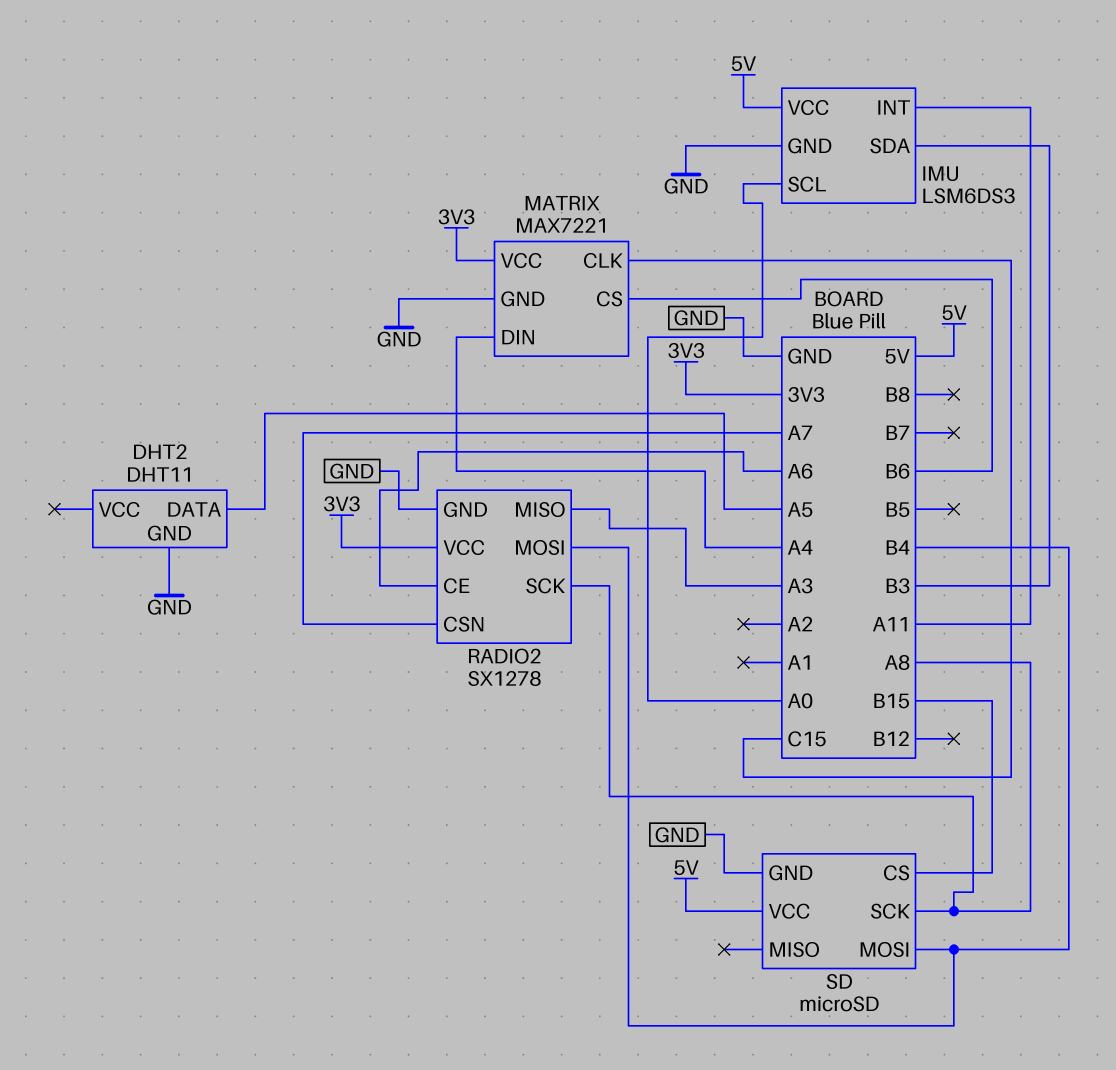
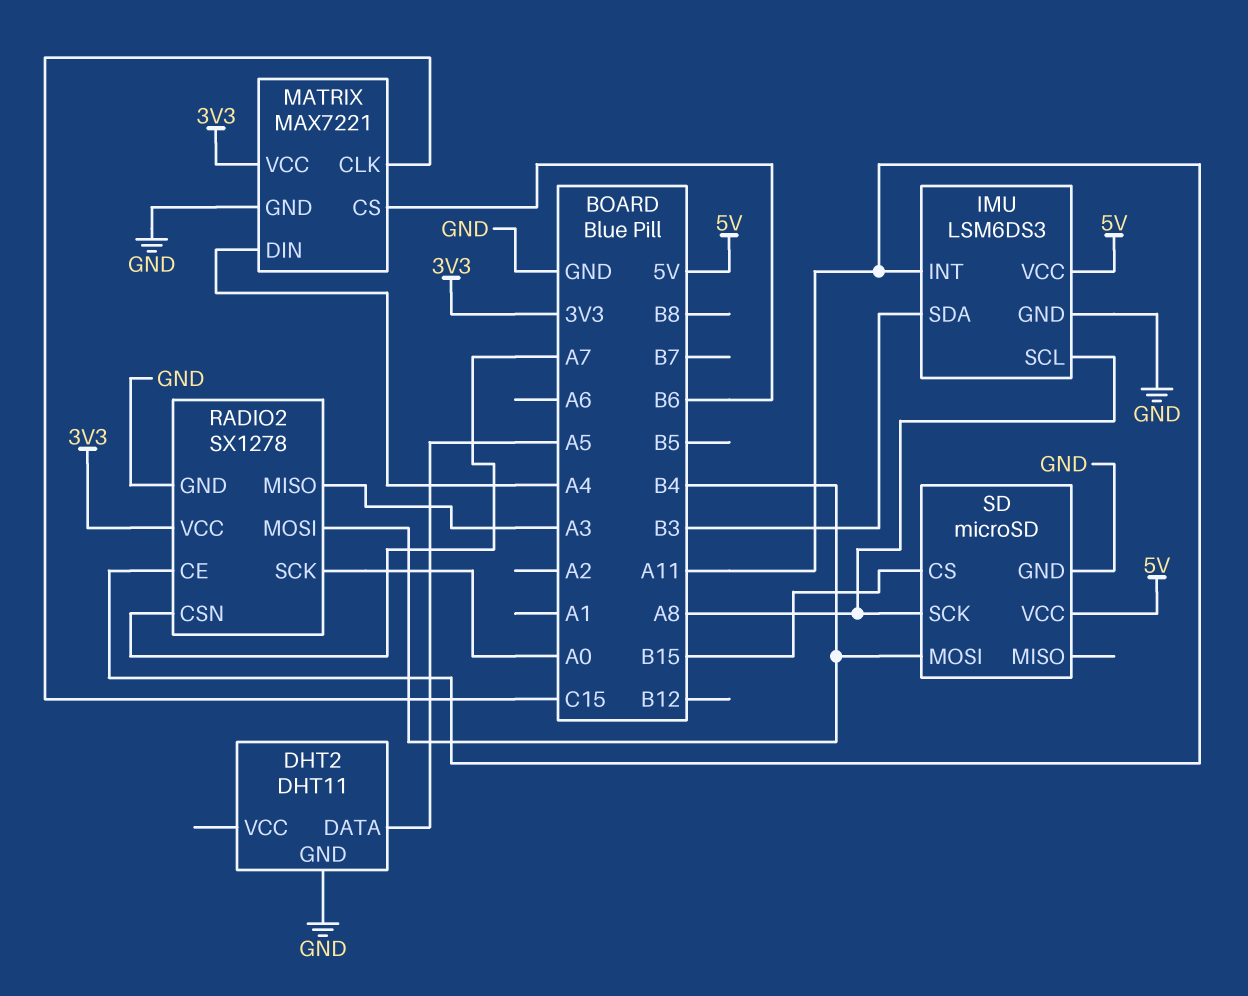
IMU pin SCL: A0 -> A8
RADIO2 pin CE: A6 -> A11
RADIO2 pin SCK: A8 -> A0

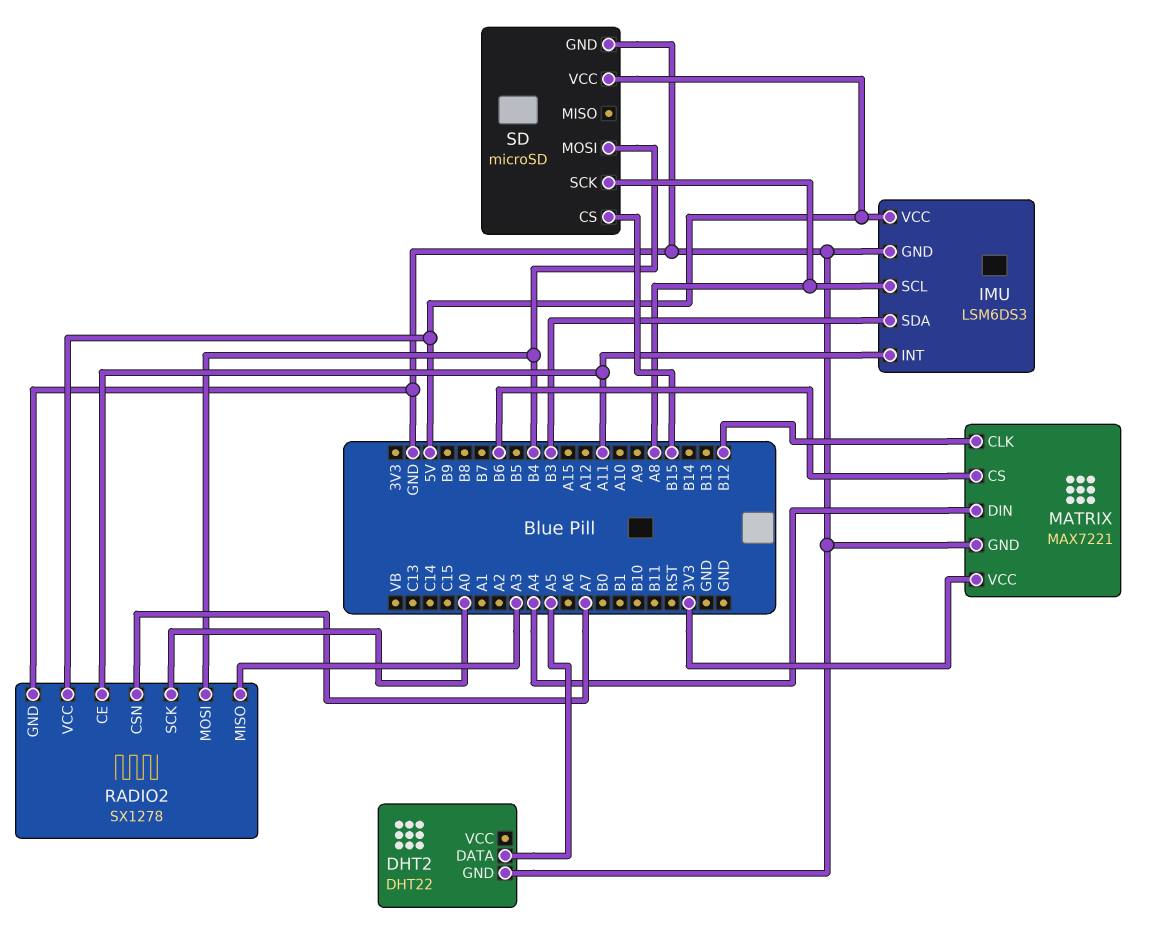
DHT2: DHT11 -> DHT22
MATRIX pin CLK: C15 -> B12
RADIO2 pin VCC: 3V3 -> 5V

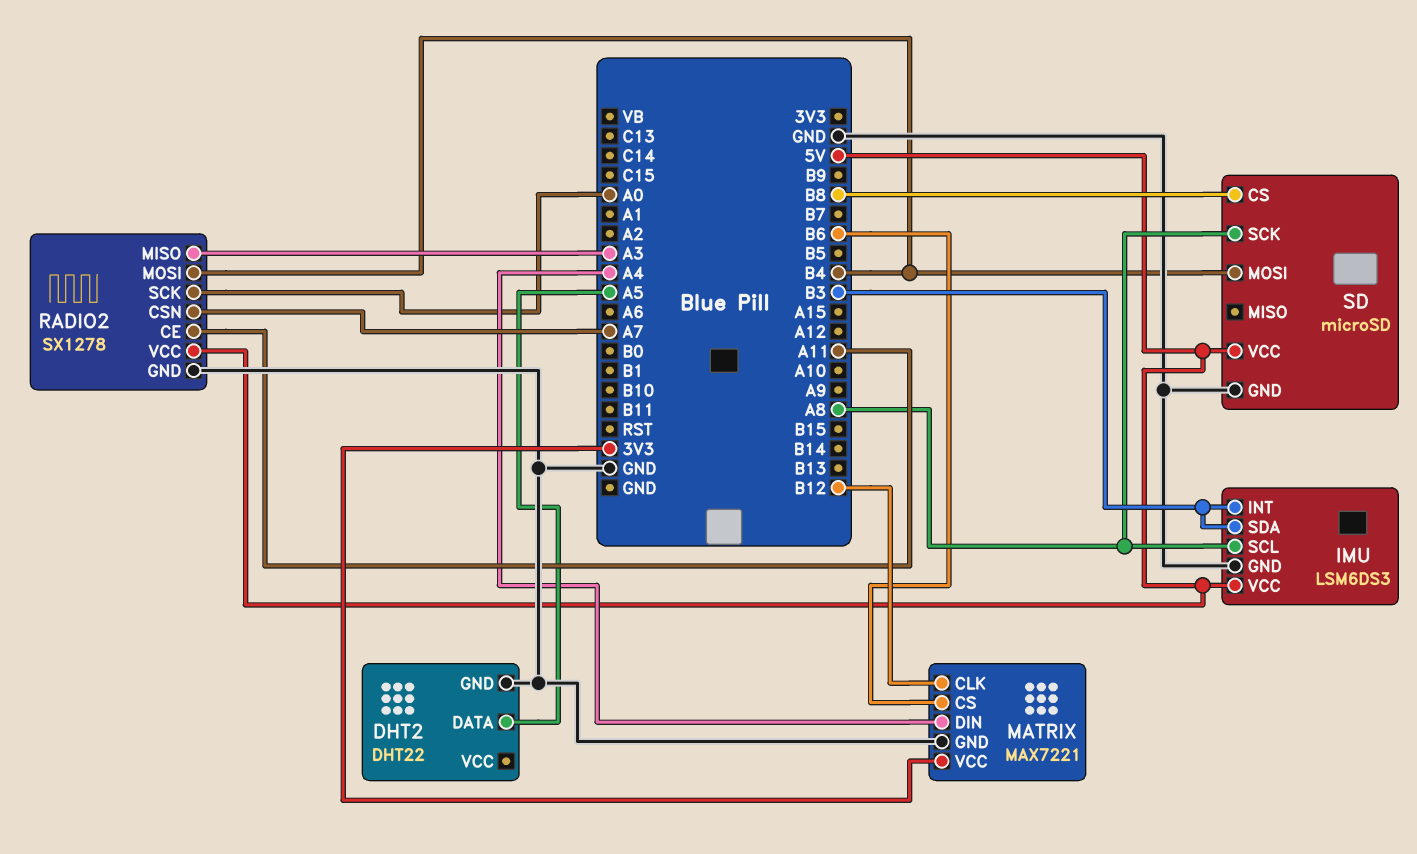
IMU pin INT: A11 -> B3
SD pin CS: B15 -> B8

